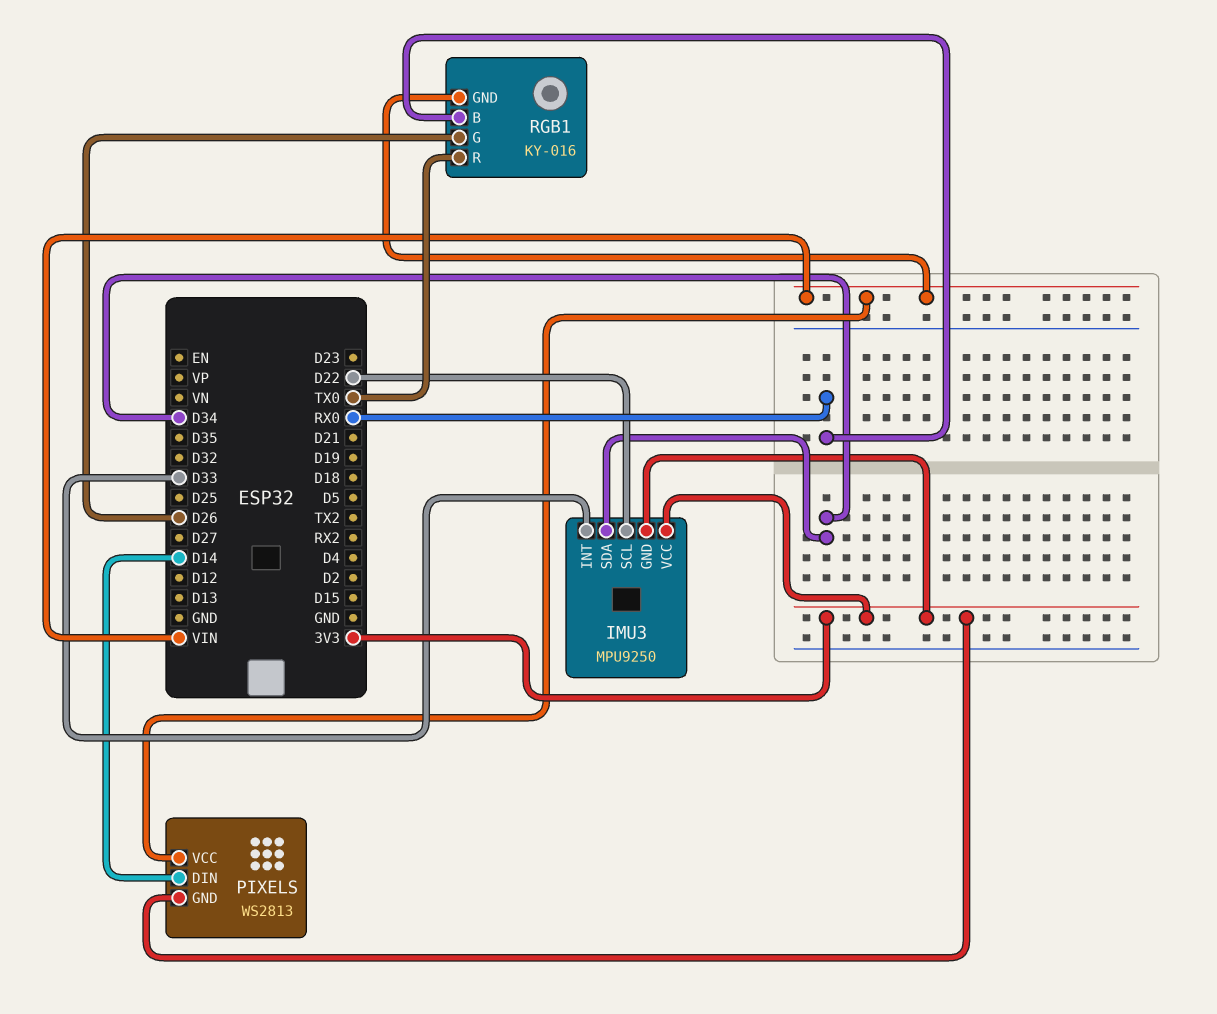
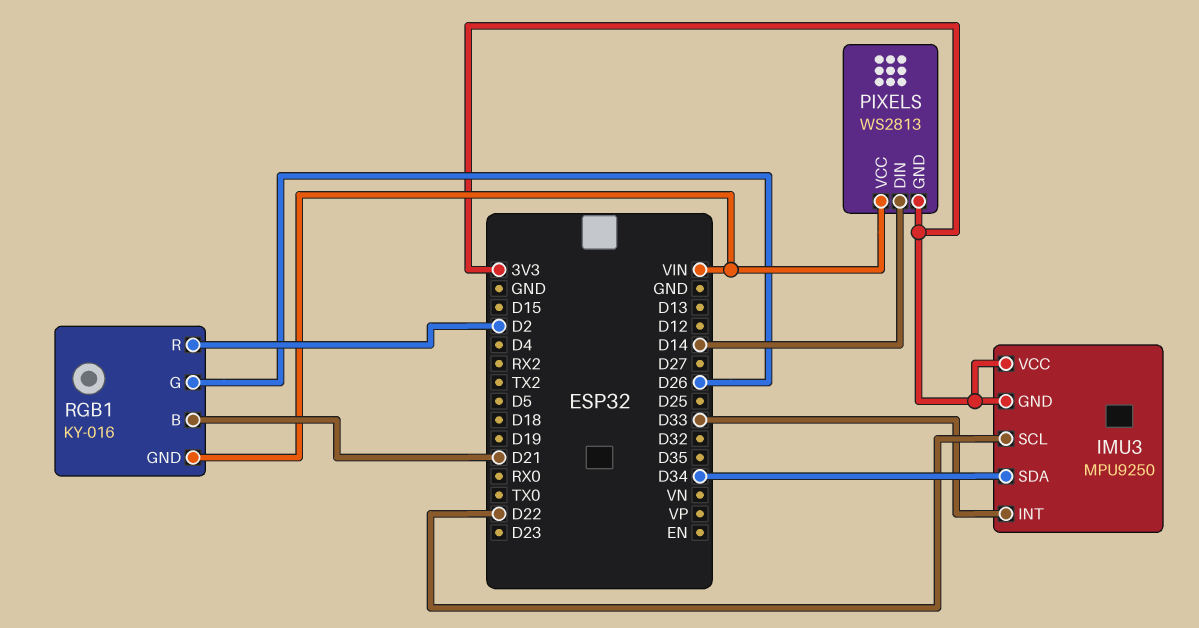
RGB1 pin B: RX0 -> D21
RGB1 pin R: TX0 -> D2

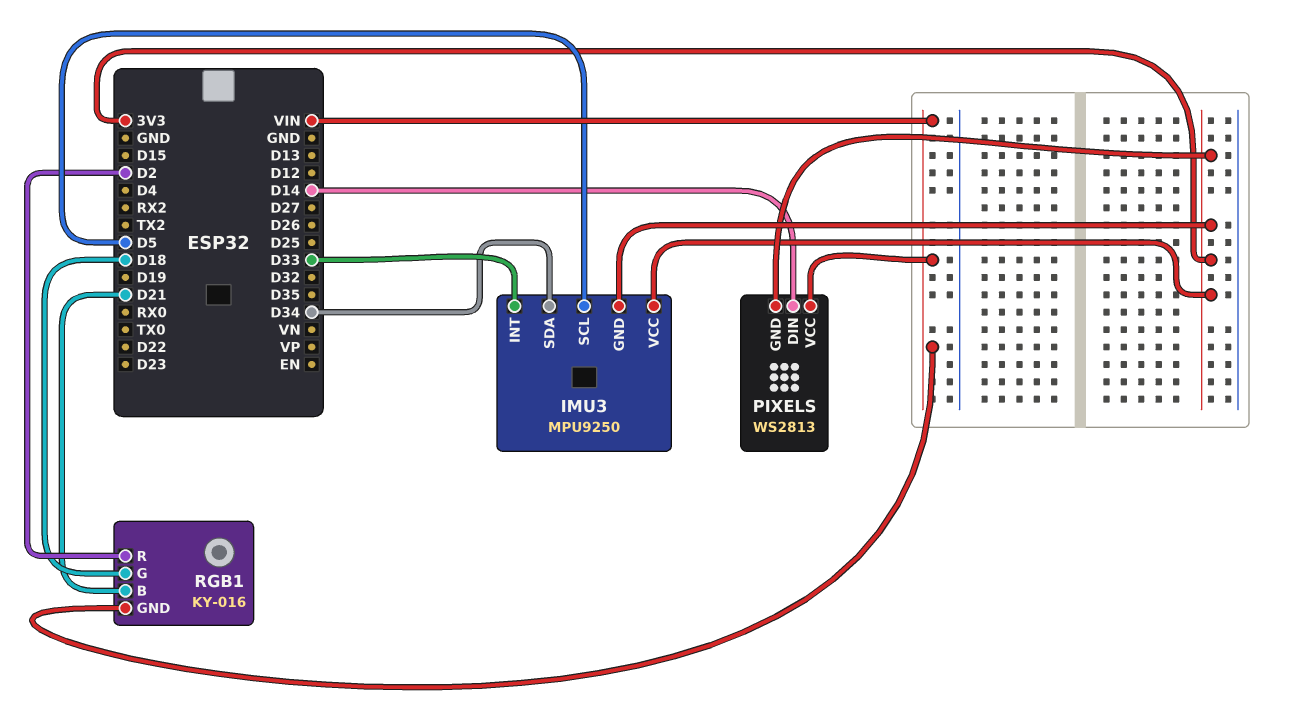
IMU3 pin SCL: D22 -> D5
RGB1 pin G: D26 -> D18

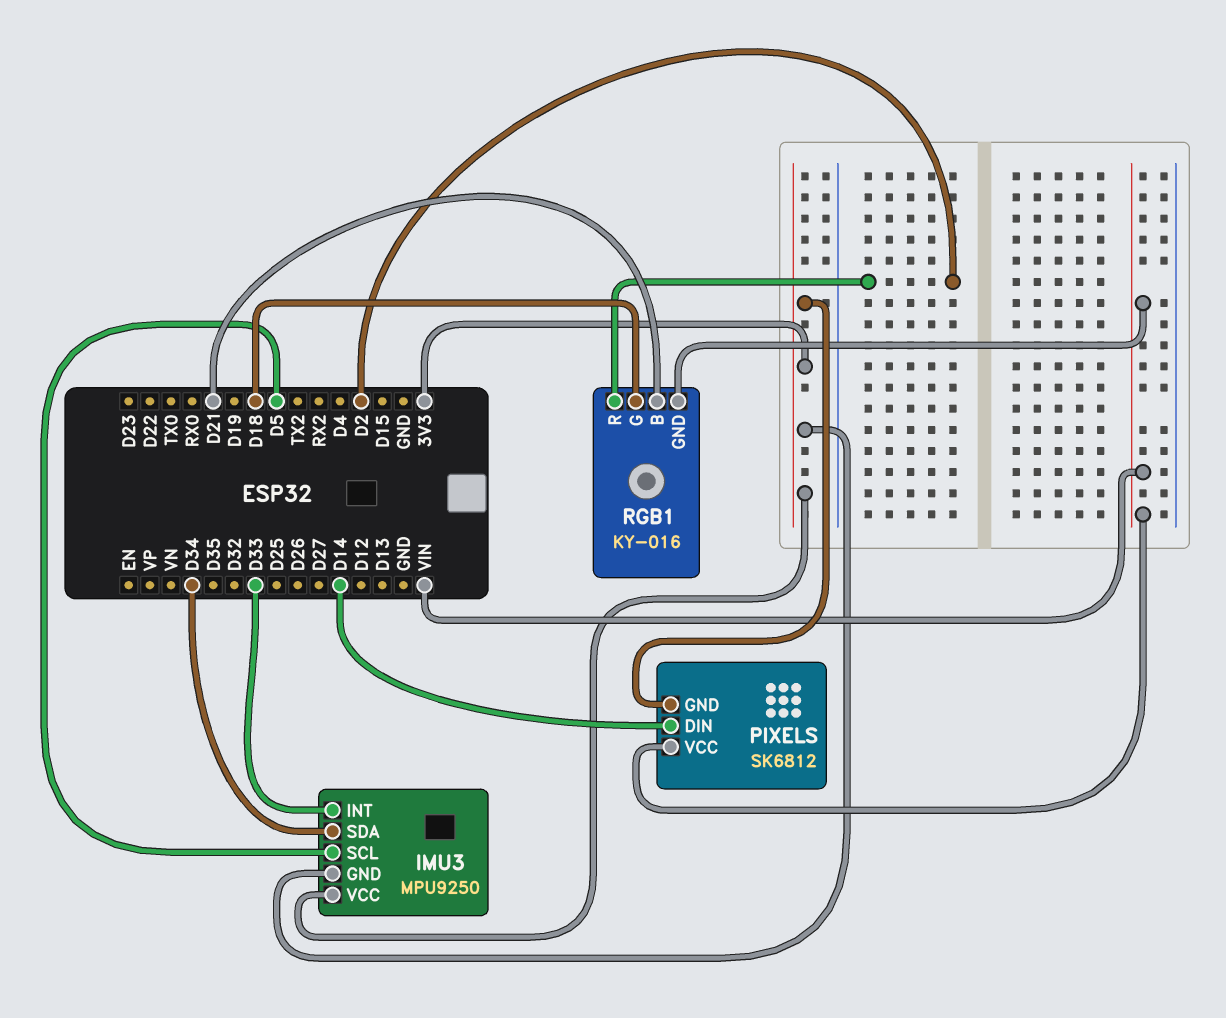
PIXELS: WS2813 -> SK6812

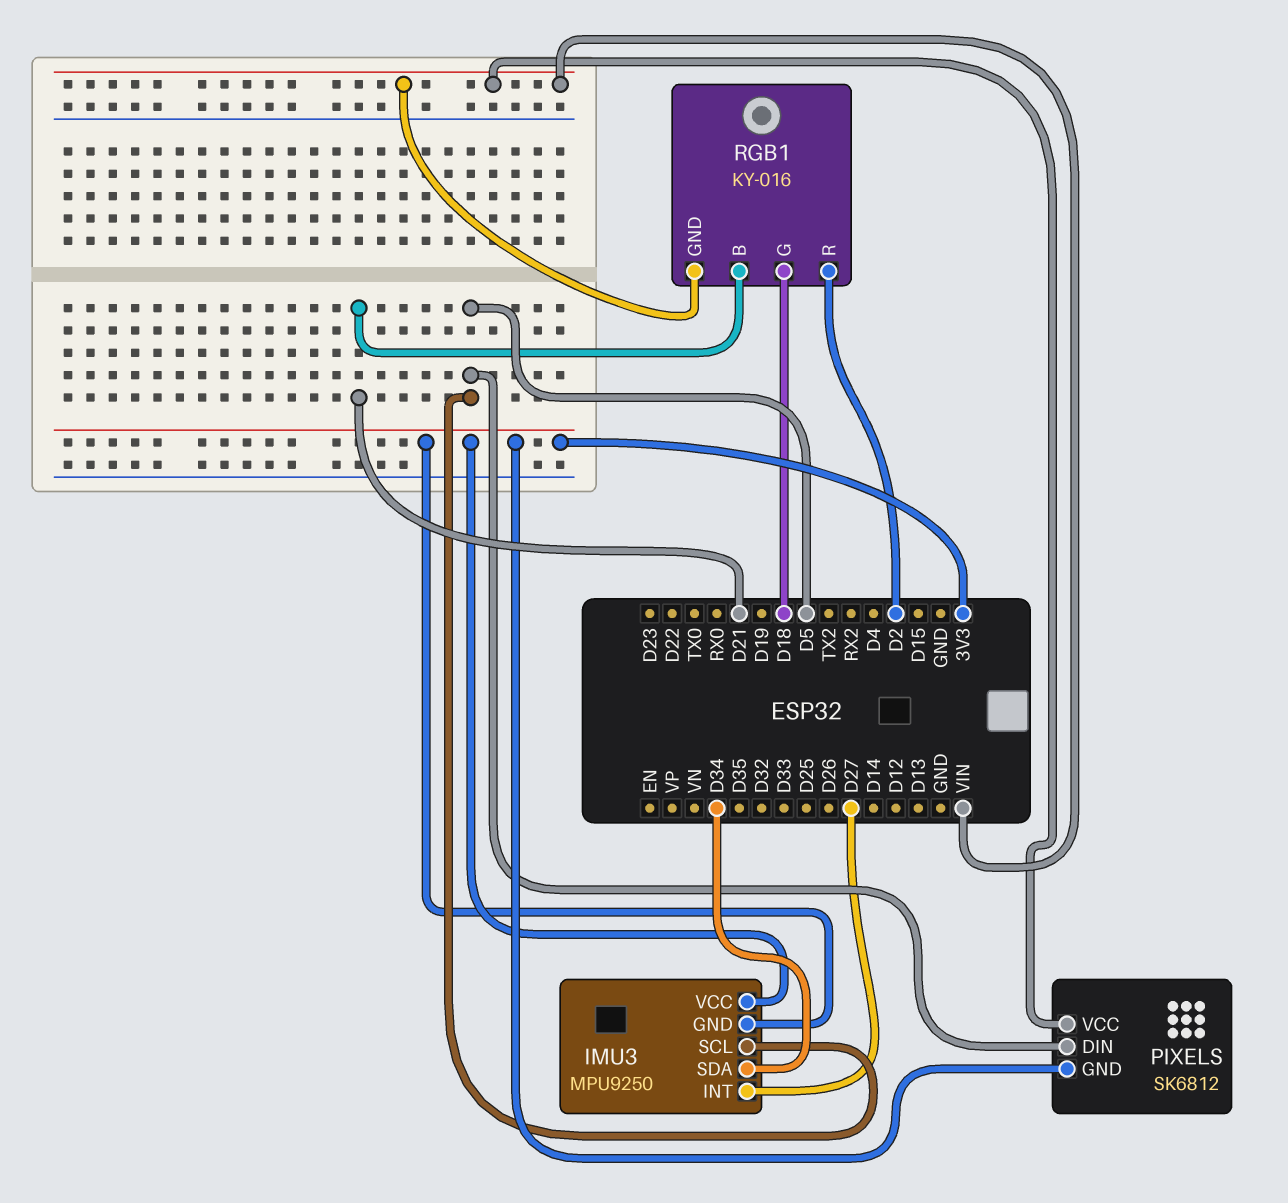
IMU3 pin INT: D33 -> D27
PIXELS pin DIN: D14 -> D5

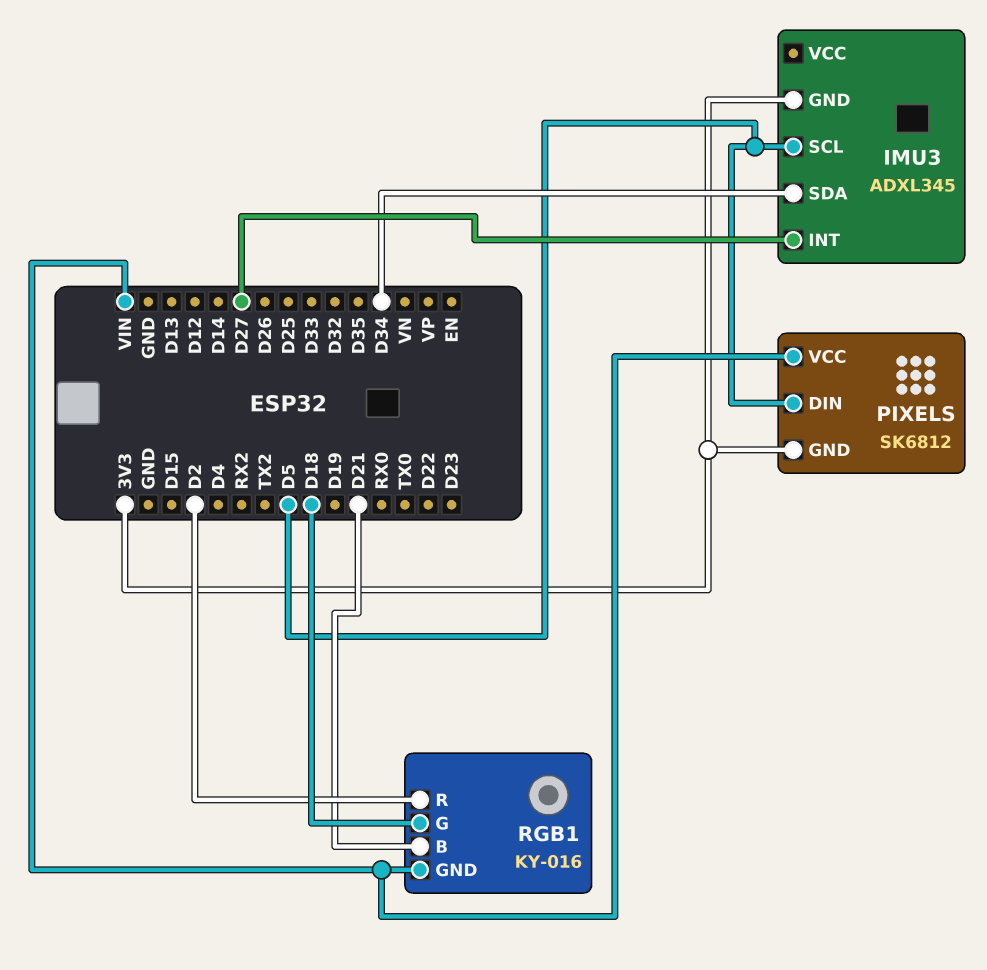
IMU3: MPU9250 -> ADXL345
IMU3 pin VCC: 3V3 -> none

